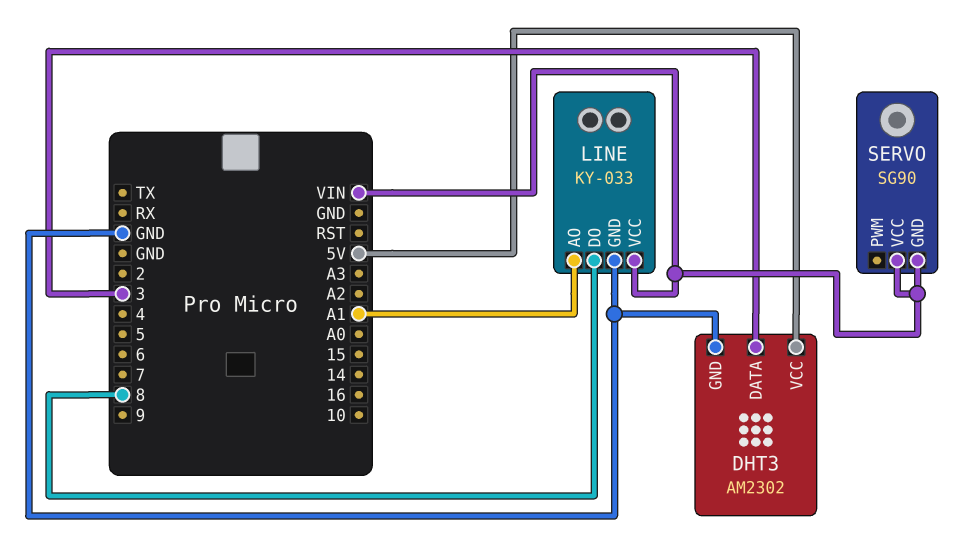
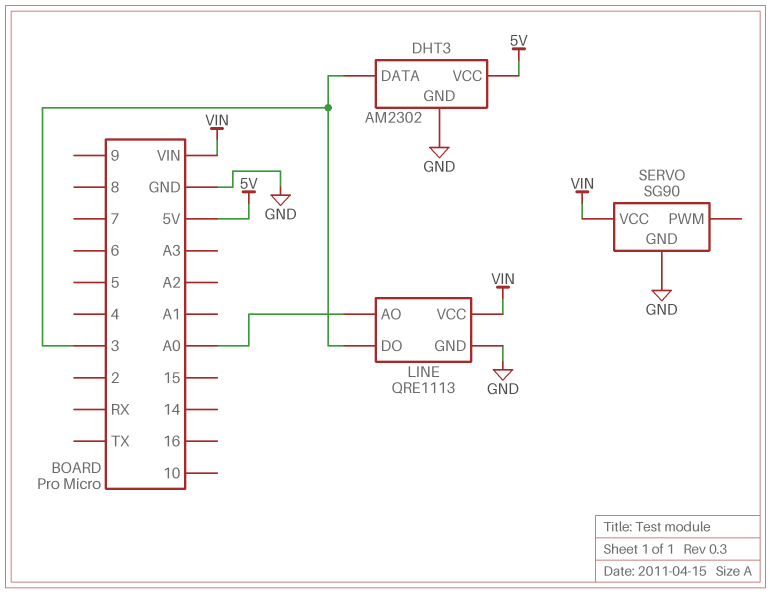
LINE: KY-033 -> QRE1113
LINE pin AO: A1 -> A0
LINE pin DO: 8 -> 3
SERVO pin GND: VIN -> GND

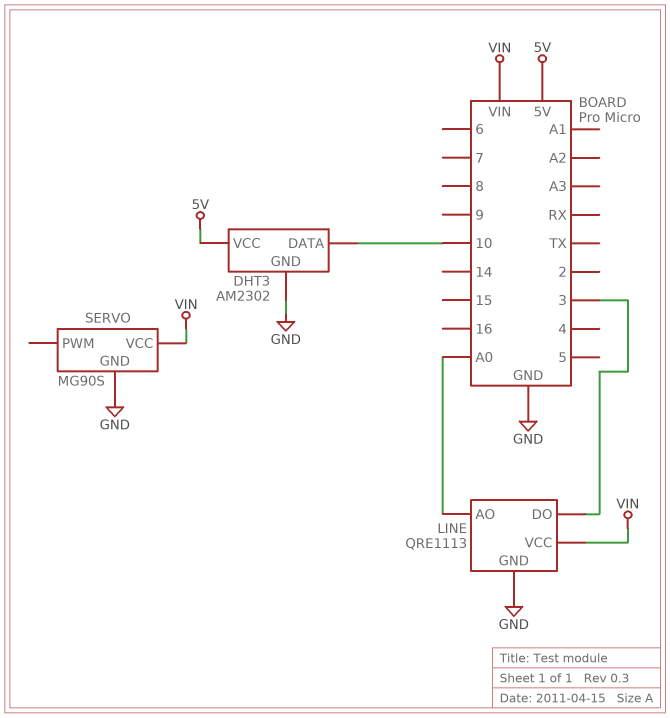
DHT3 pin DATA: 3 -> 10
SERVO: SG90 -> MG90S

